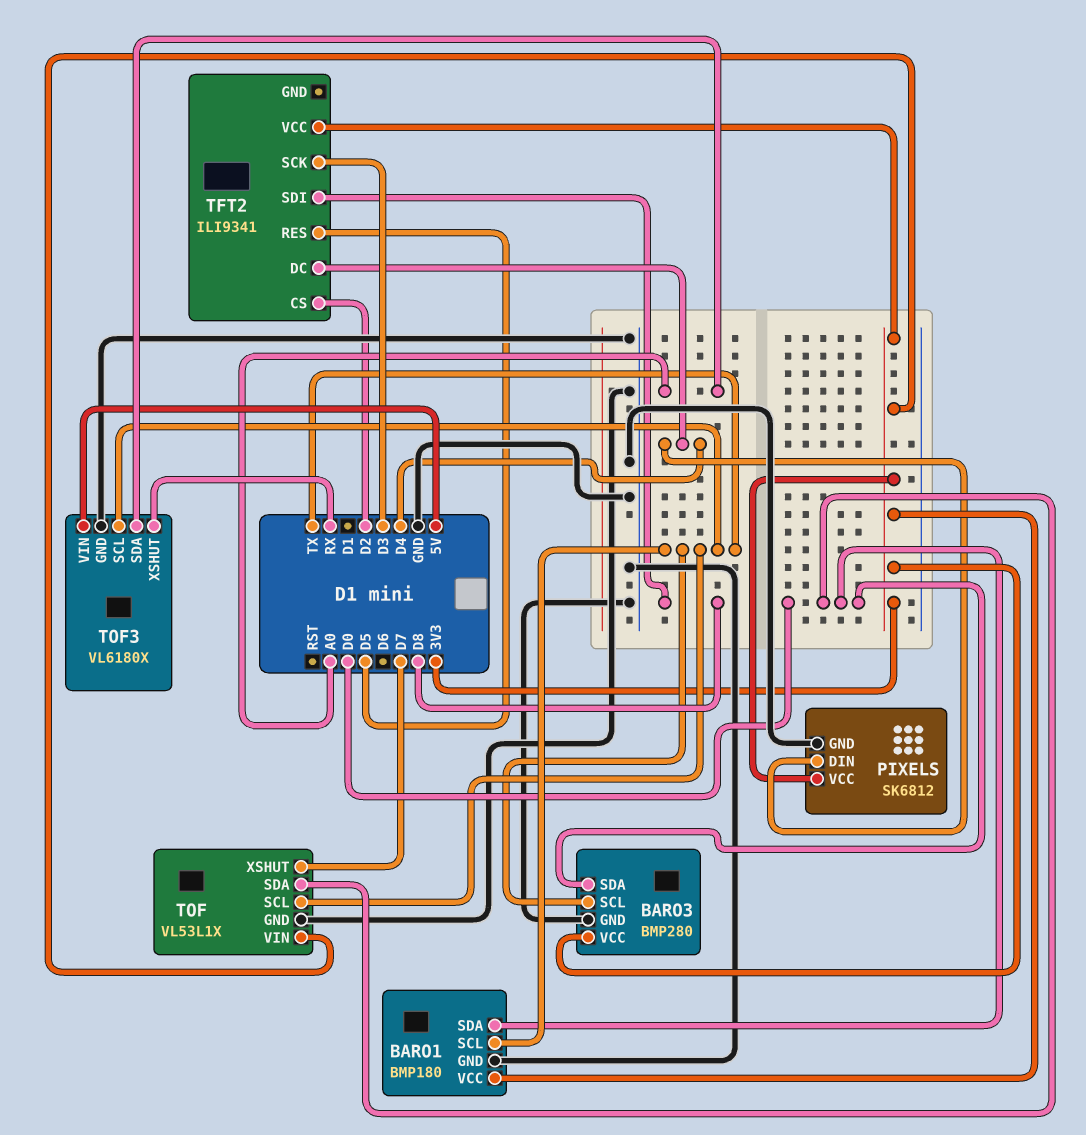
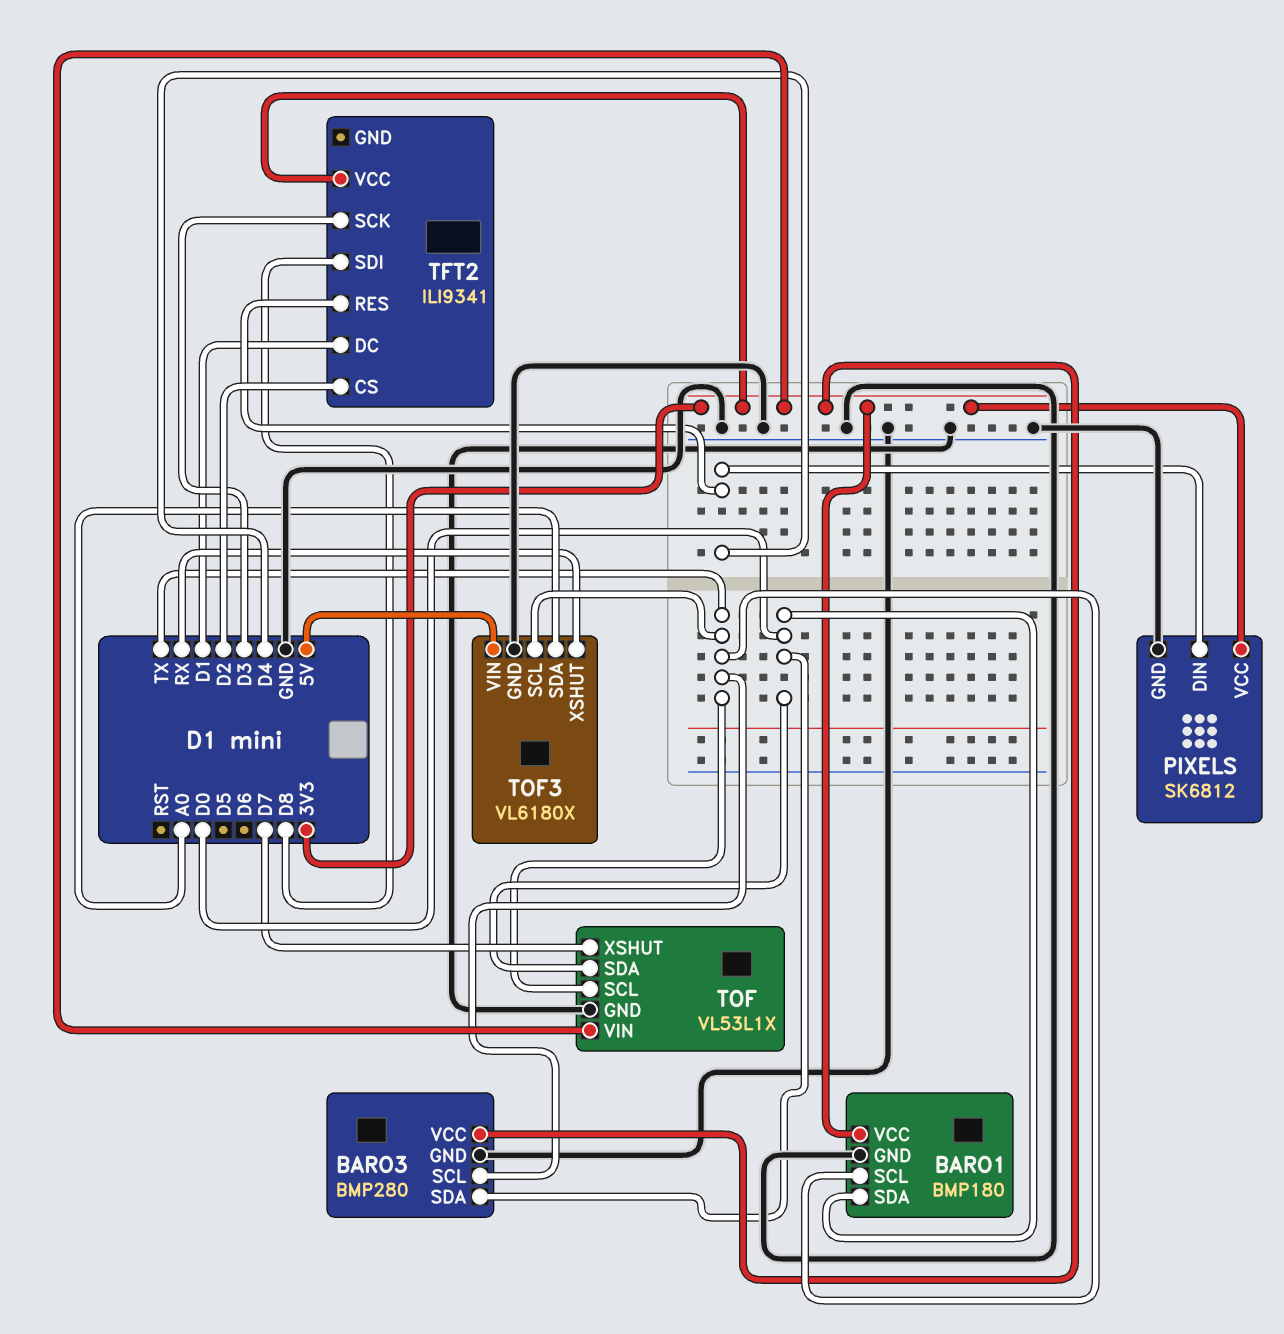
TFT2 pin DC: D4 -> D1
TFT2 pin RES: D5 -> D4

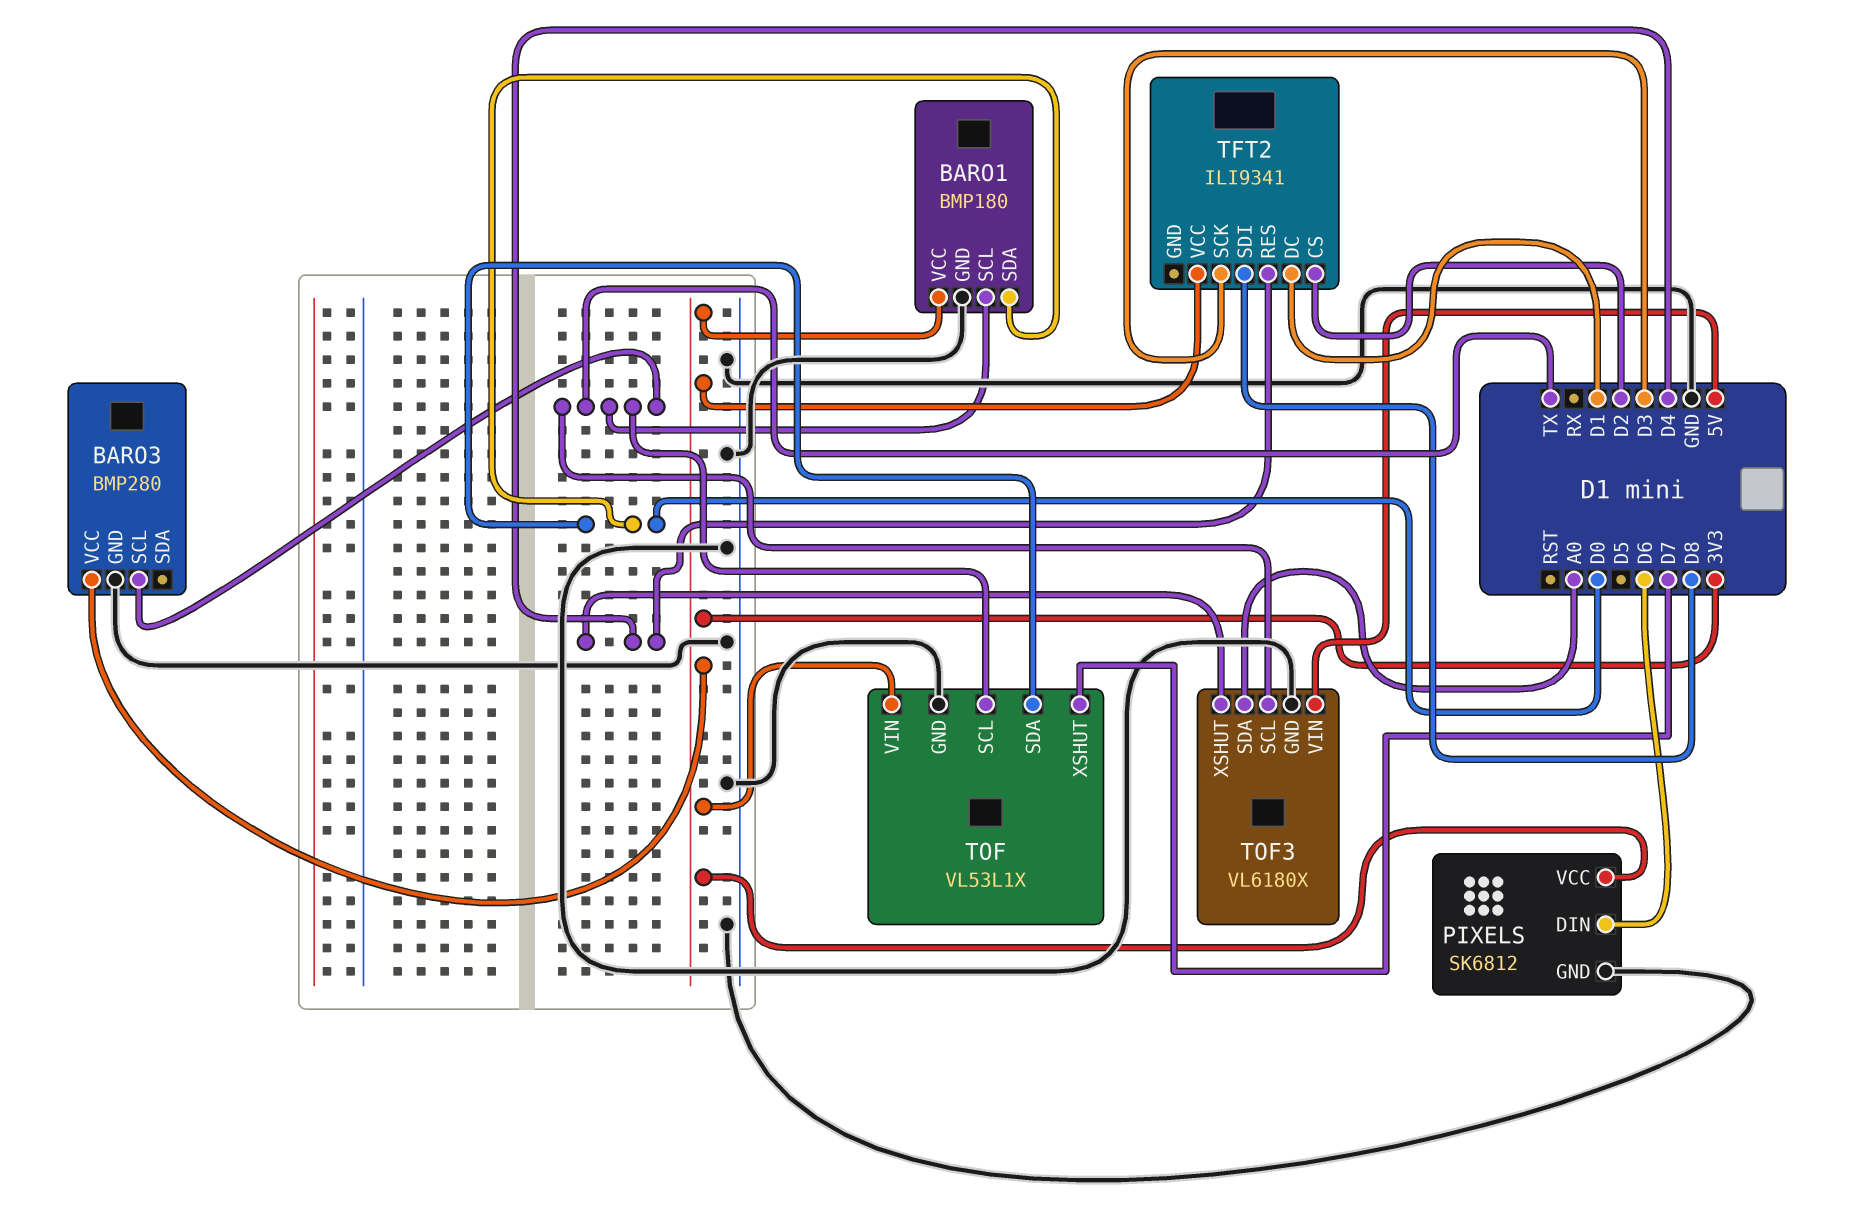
BARO3 pin SDA: D0 -> none
PIXELS pin DIN: D4 -> D6
TOF3 pin XSHUT: RX -> D4

